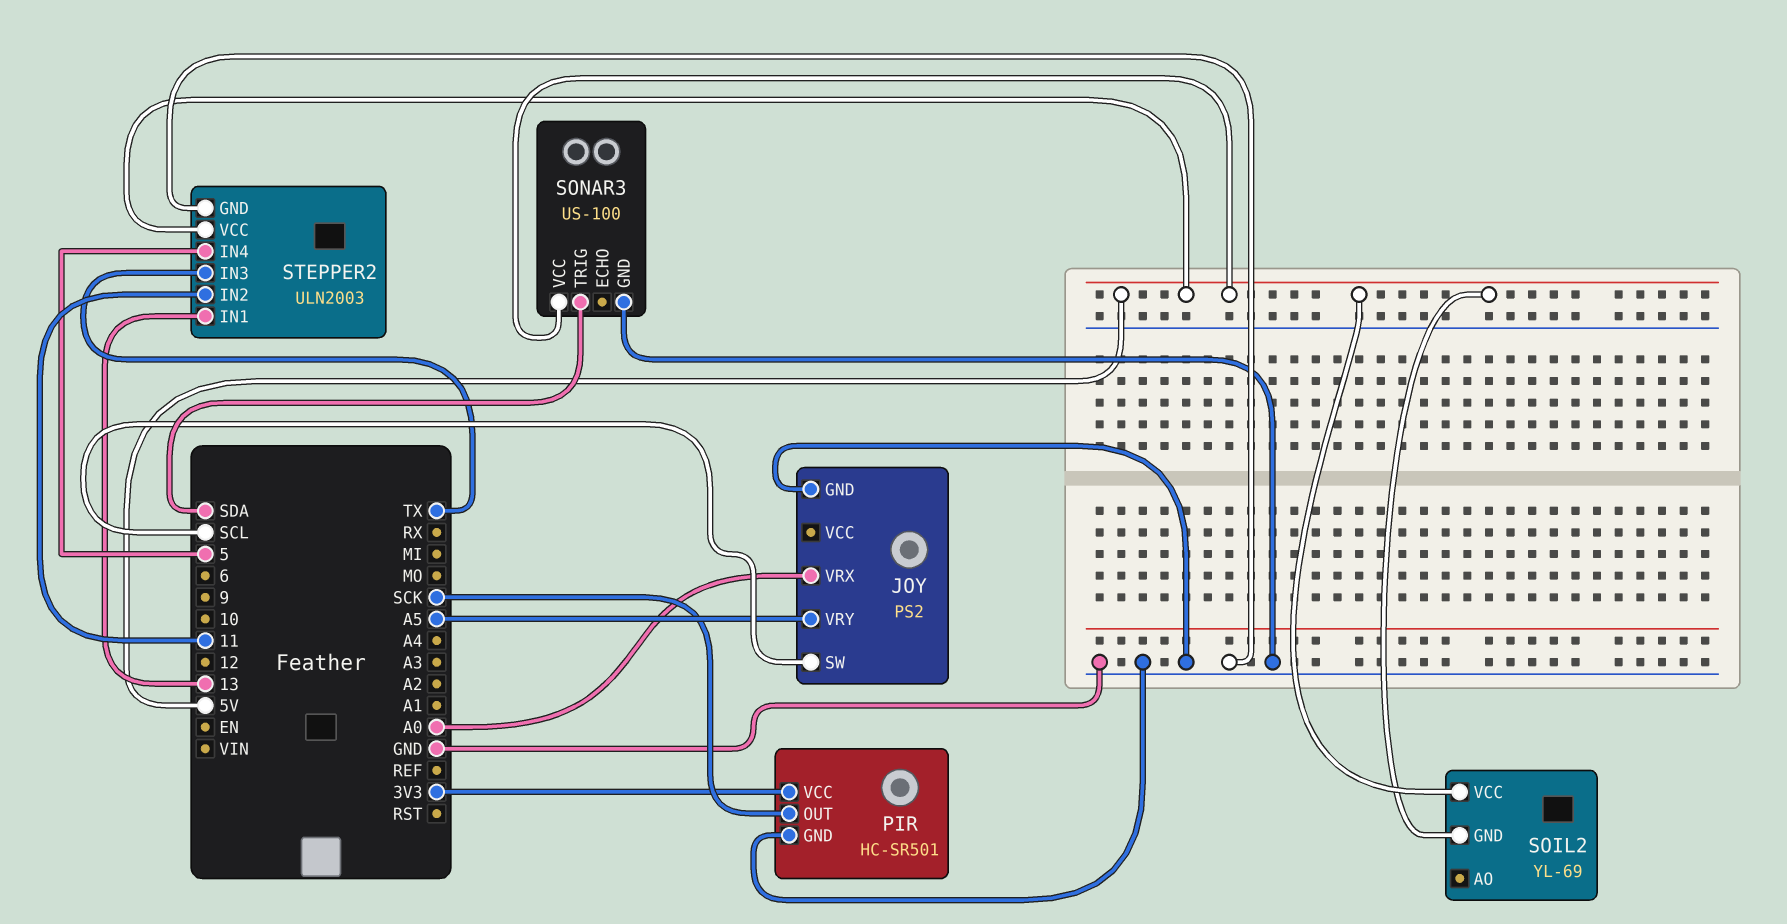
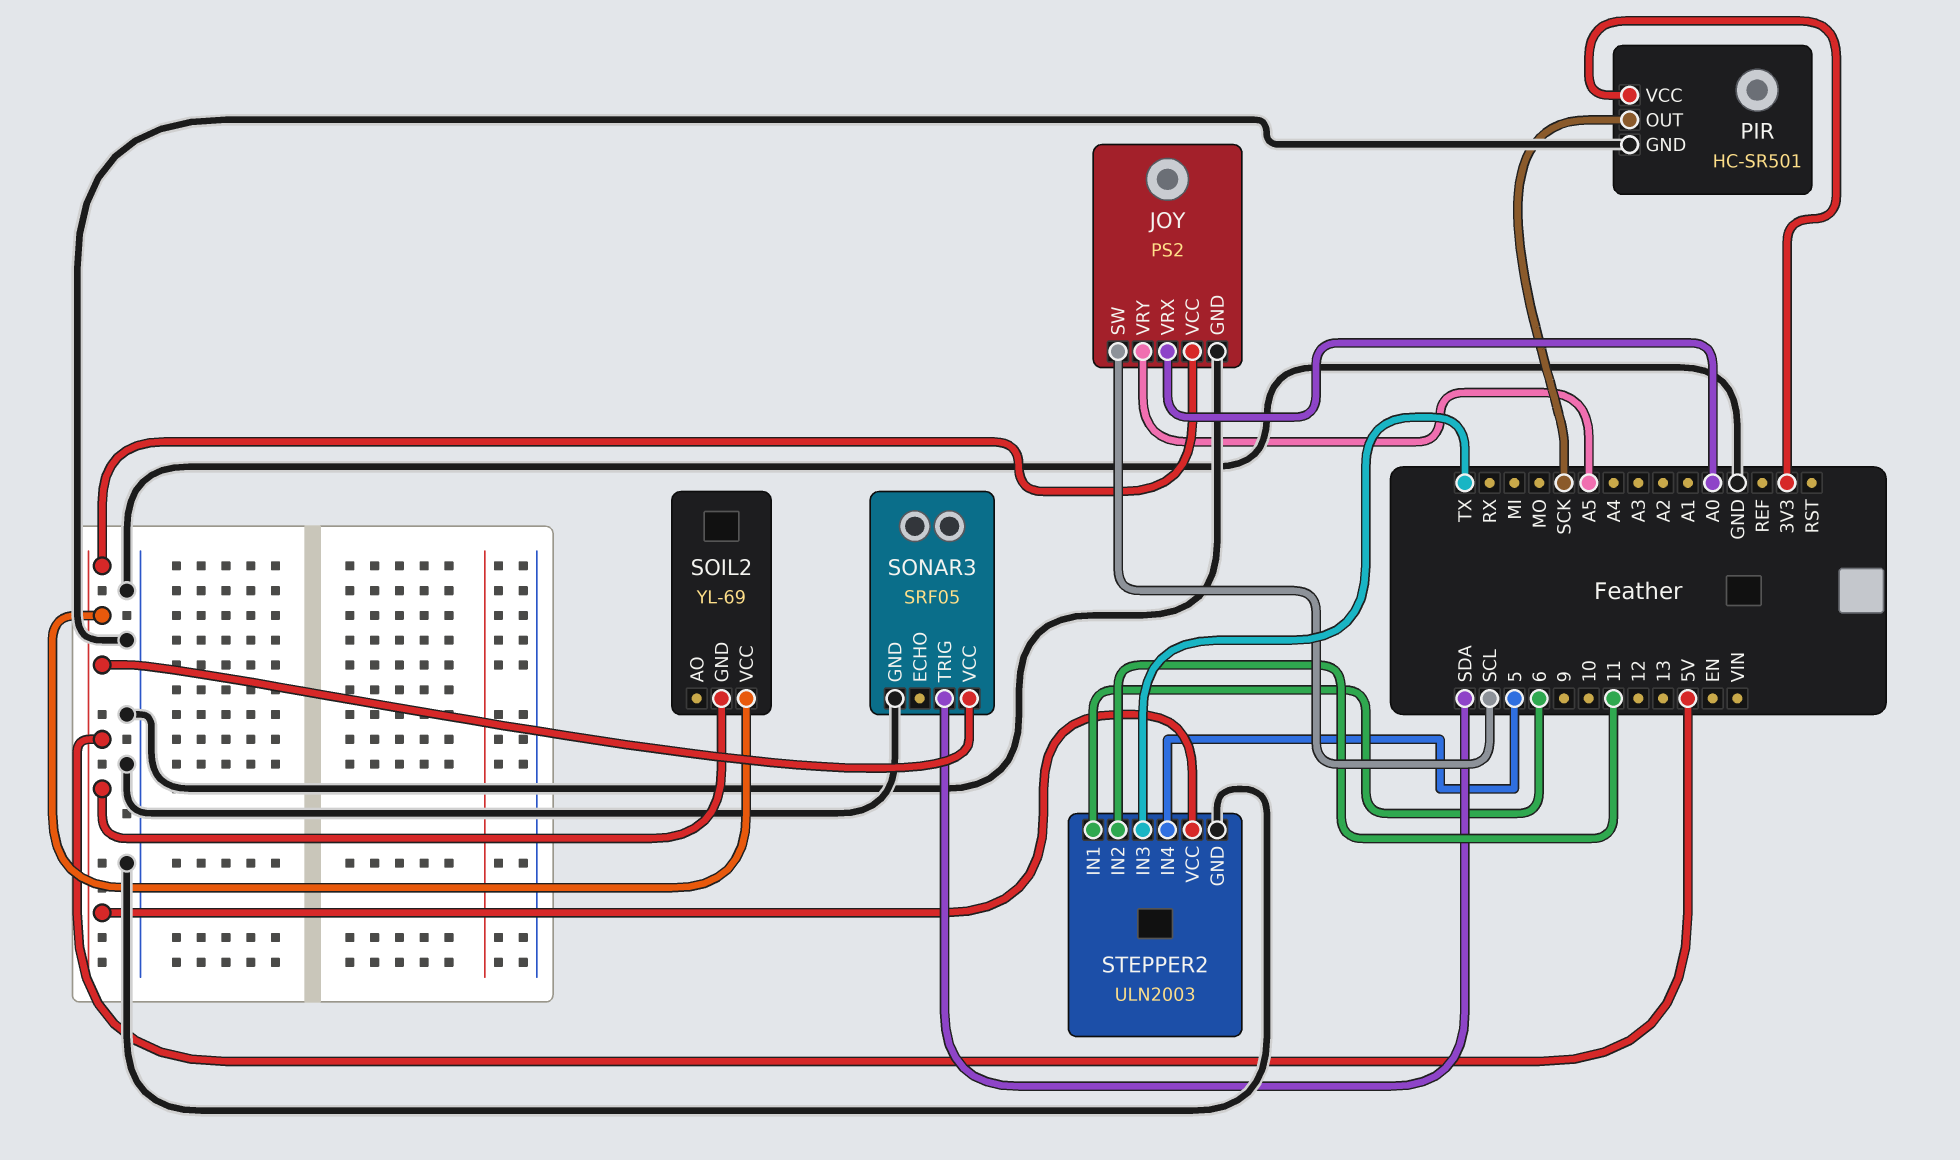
JOY pin VCC: none -> 5V
SONAR3: US-100 -> SRF05
STEPPER2 pin IN1: 13 -> 6

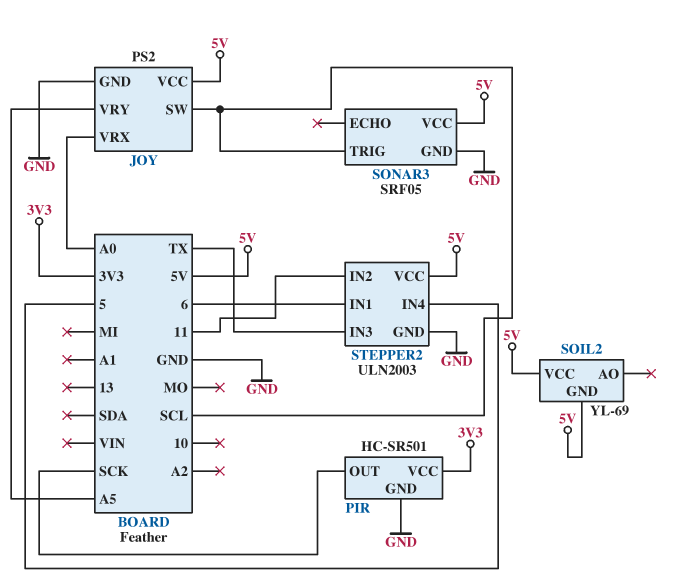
SONAR3 pin TRIG: SDA -> SCL

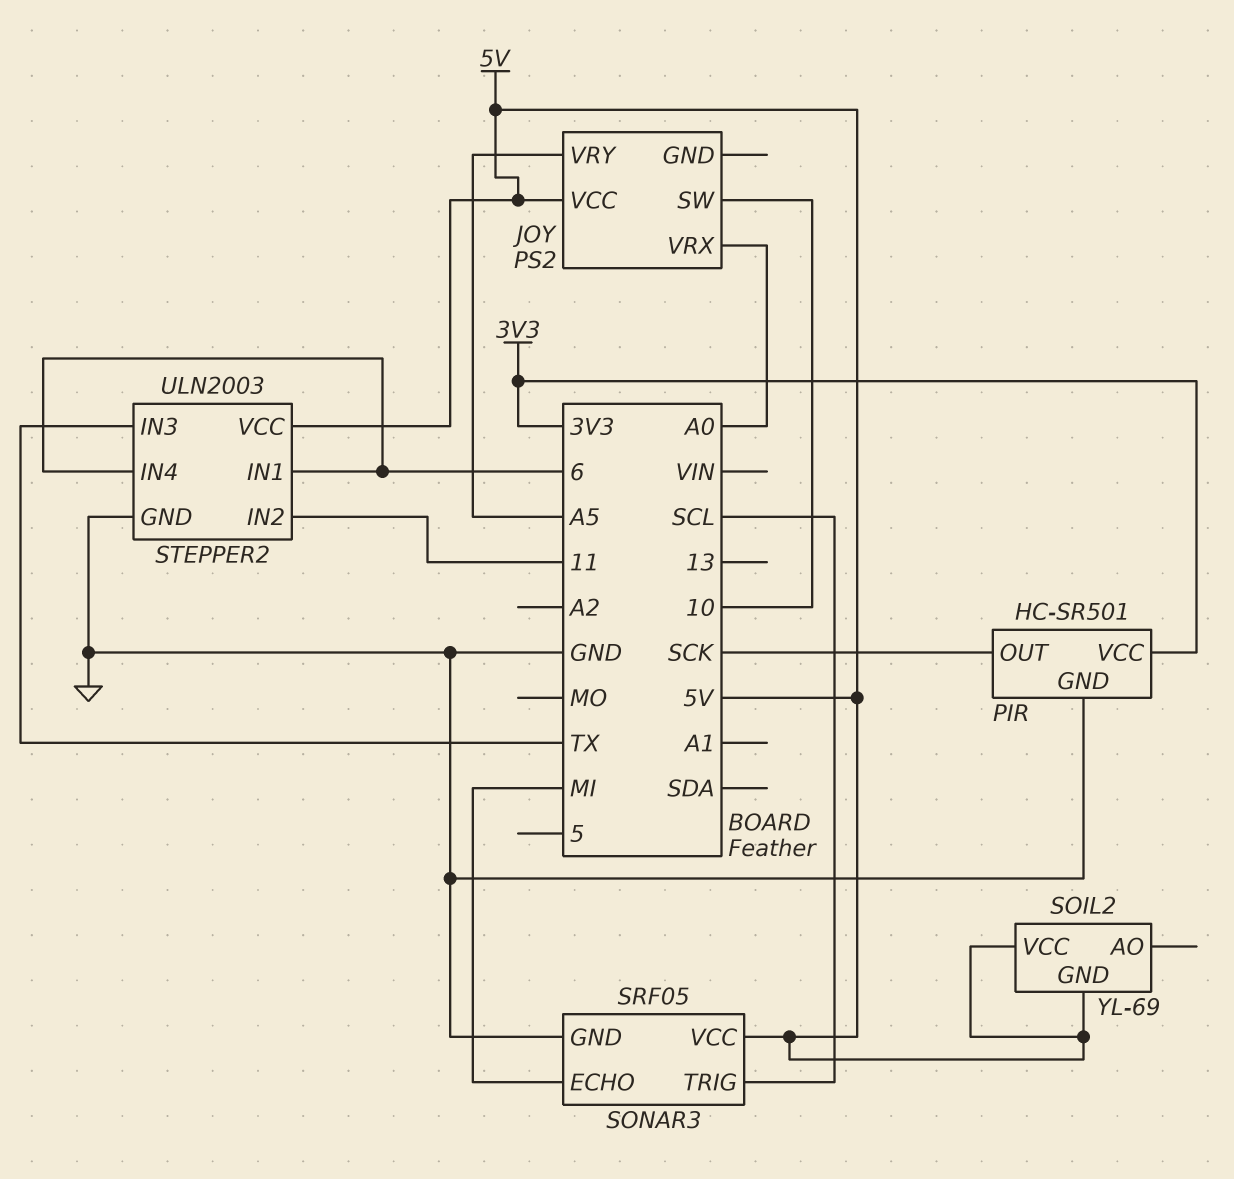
JOY pin GND: GND -> none
JOY pin SW: SCL -> 10
SONAR3 pin ECHO: none -> MI
STEPPER2 pin IN4: 5 -> 6

